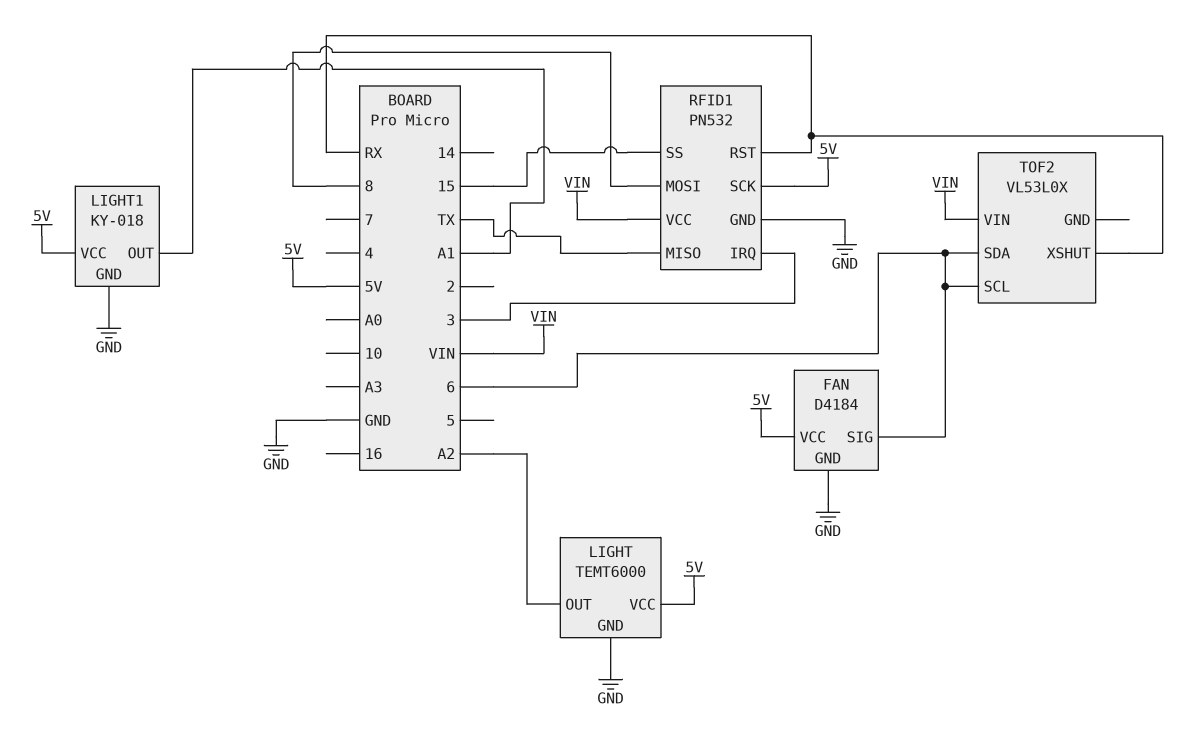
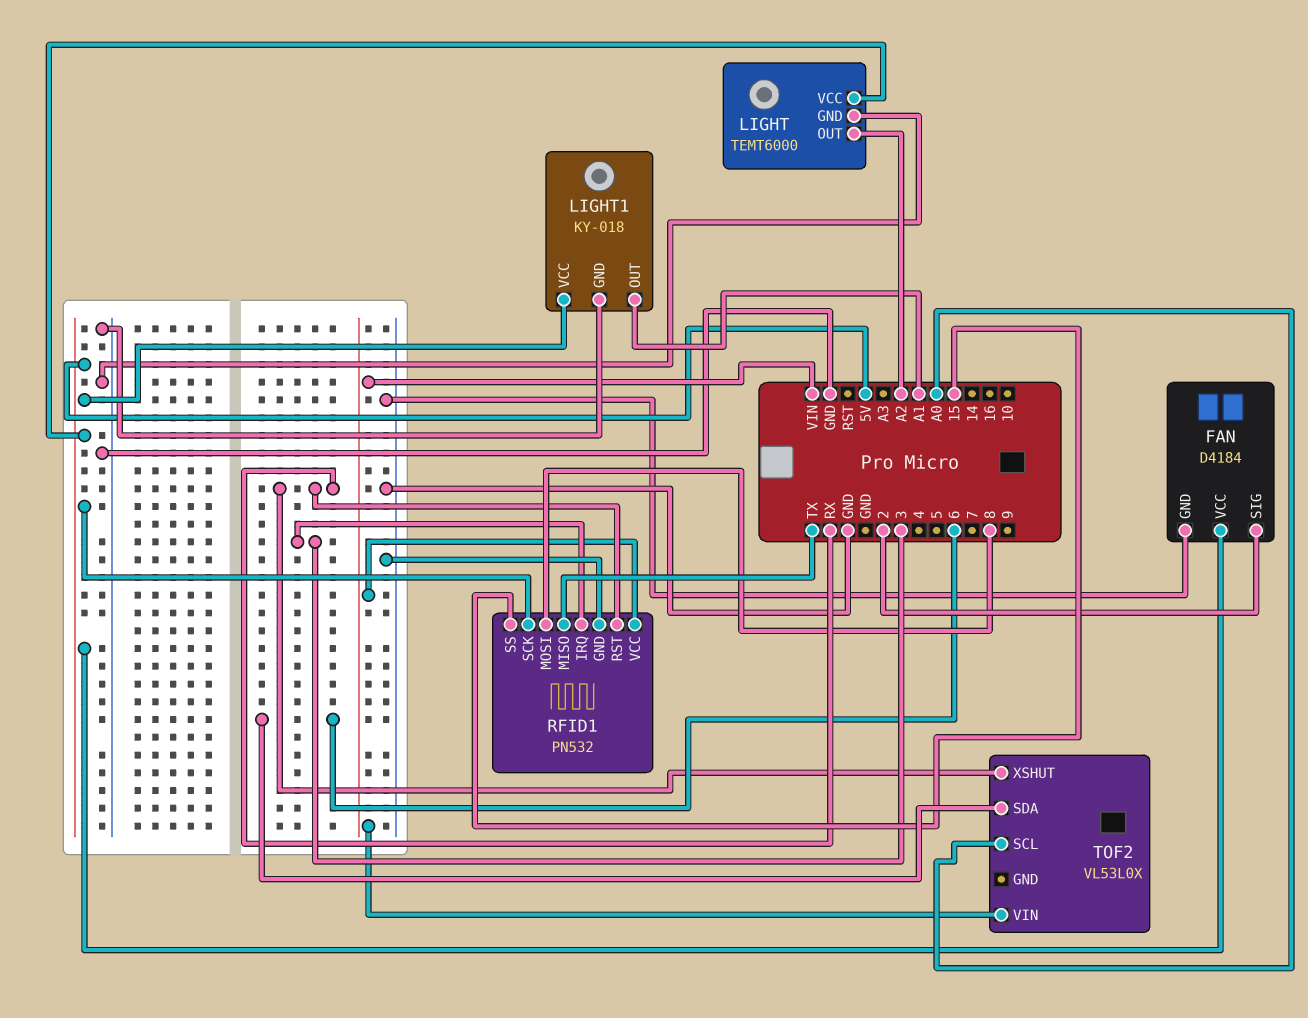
FAN pin SIG: 6 -> 2
TOF2 pin SCL: 6 -> A0

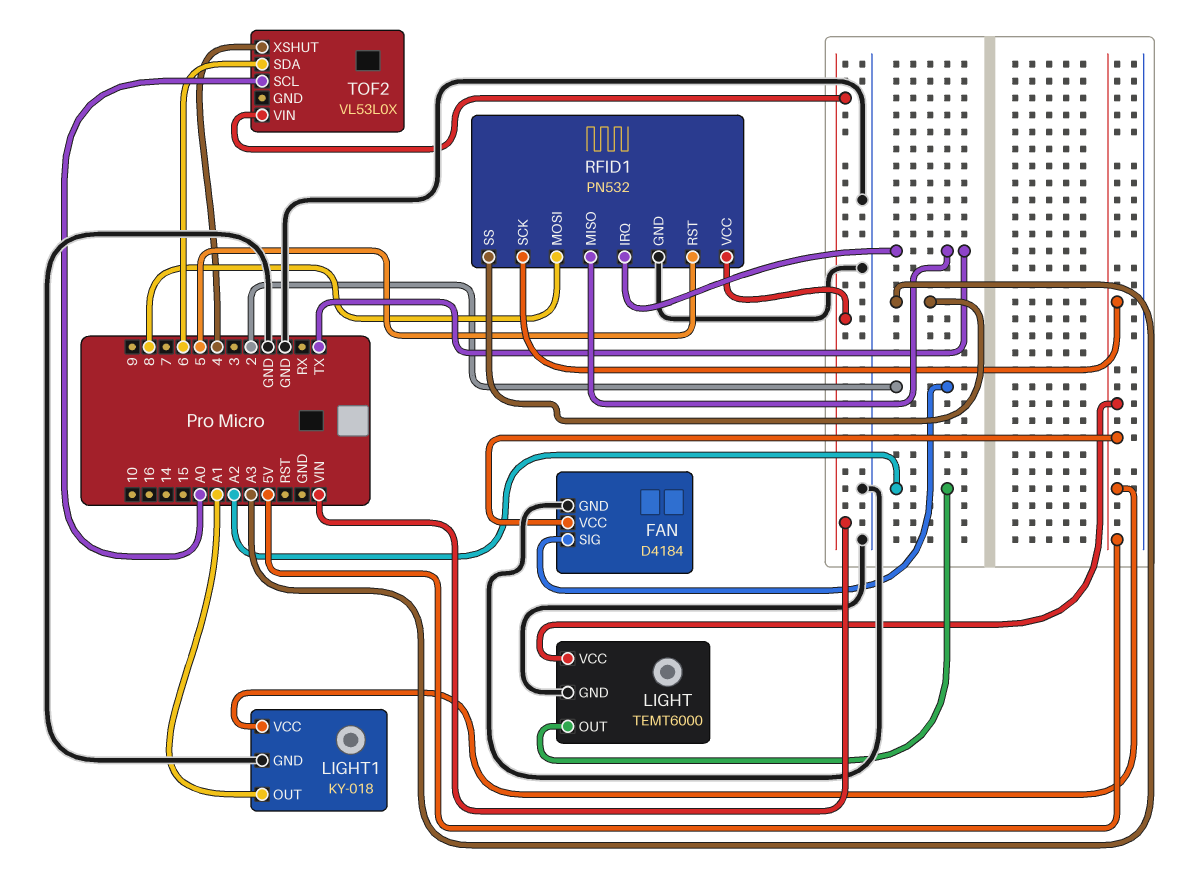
RFID1 pin IRQ: 3 -> TX
RFID1 pin RST: RX -> 5
RFID1 pin SS: 15 -> A3
TOF2 pin XSHUT: RX -> 4

